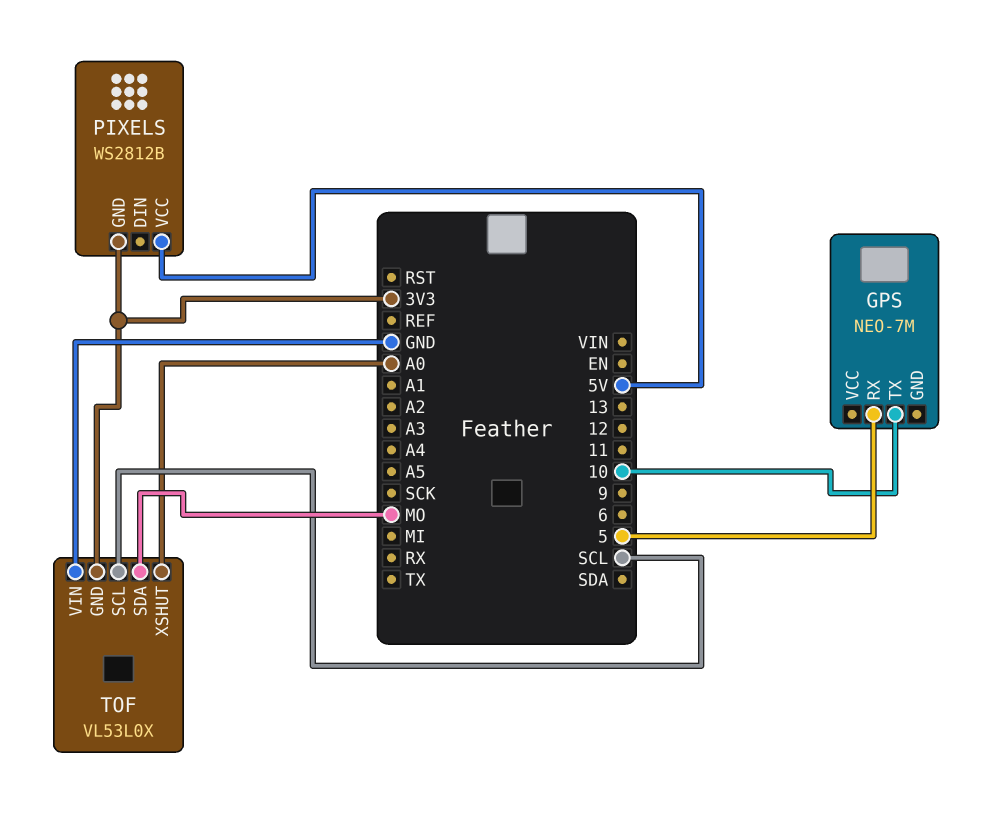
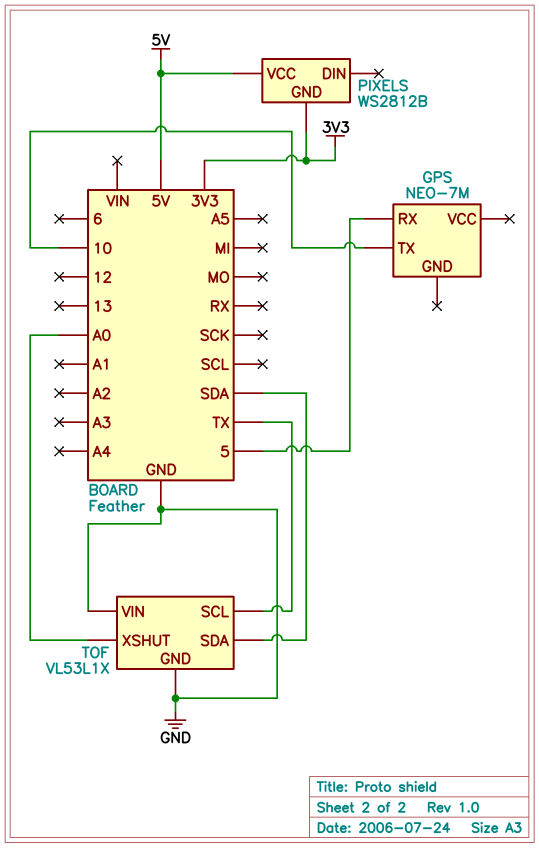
TOF: VL53L0X -> VL53L1X
TOF pin GND: 3V3 -> GND
TOF pin SCL: SCL -> TX
TOF pin SDA: MO -> SDA

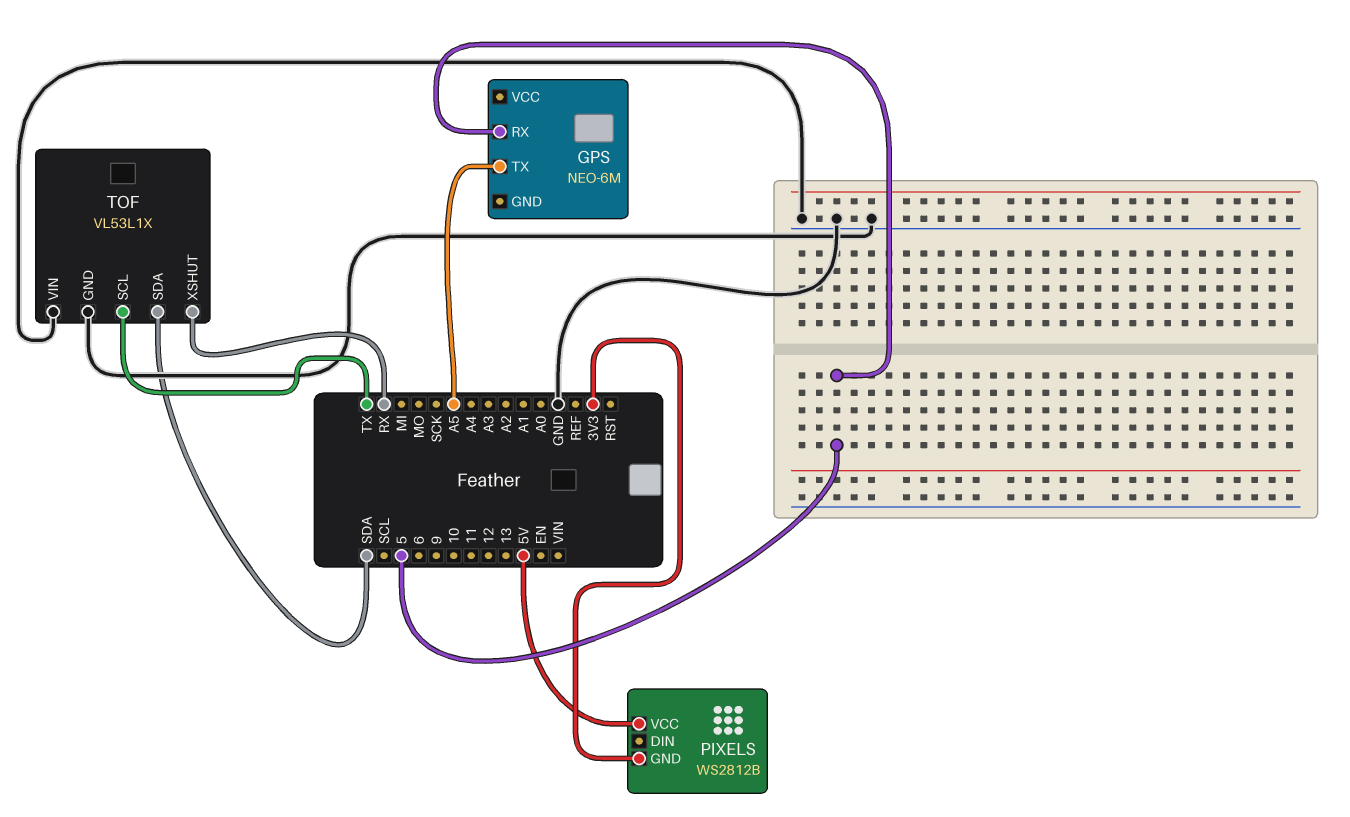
GPS: NEO-7M -> NEO-6M
GPS pin TX: 10 -> A5
TOF pin XSHUT: A0 -> RX

